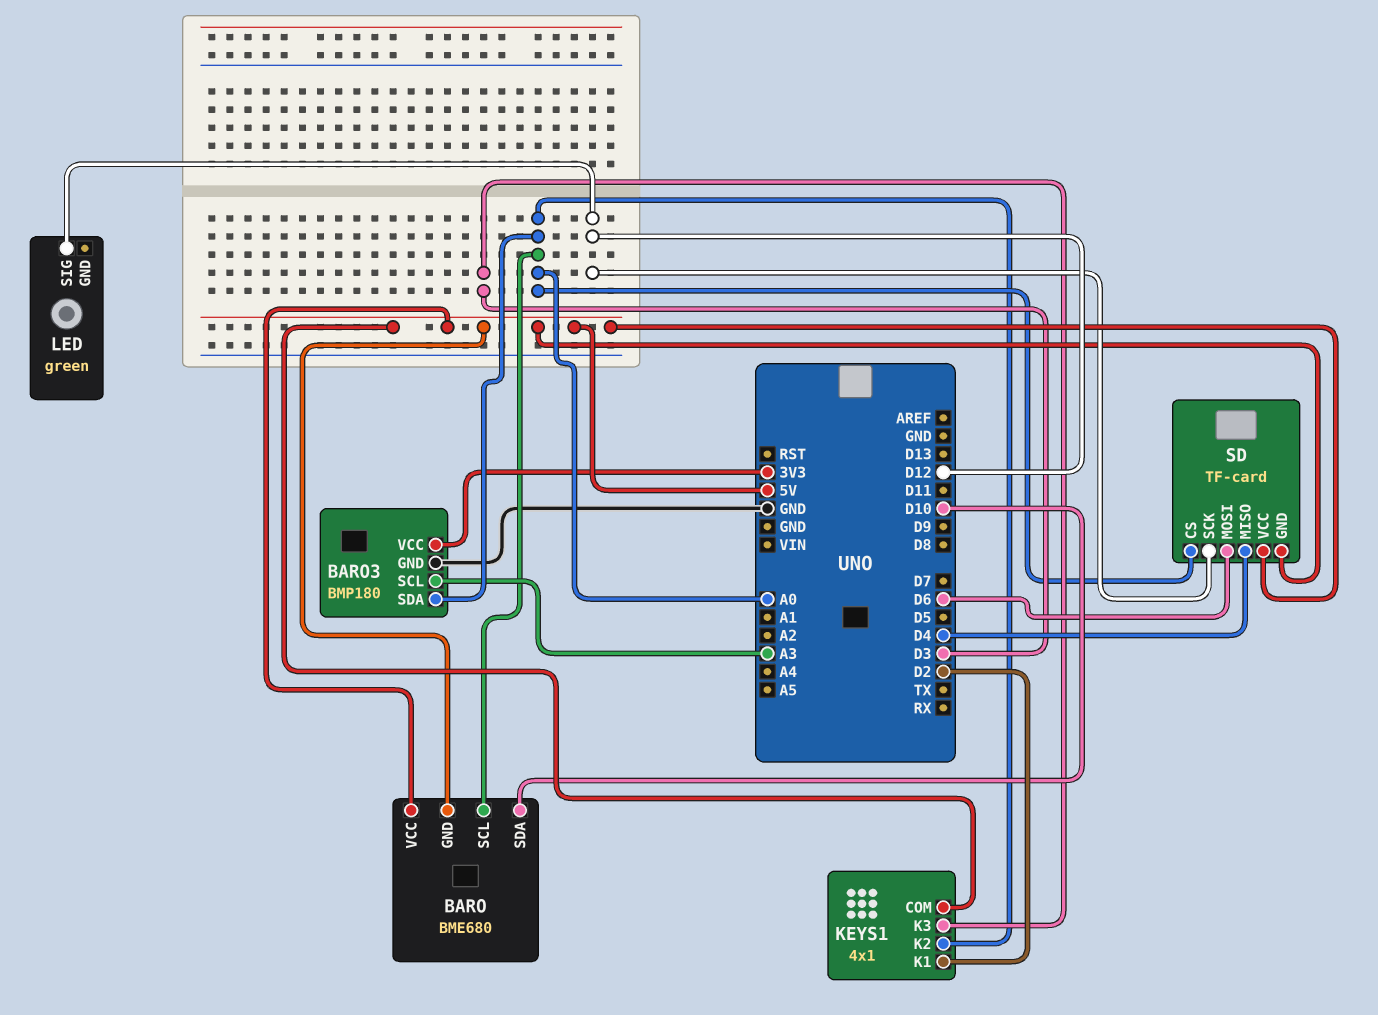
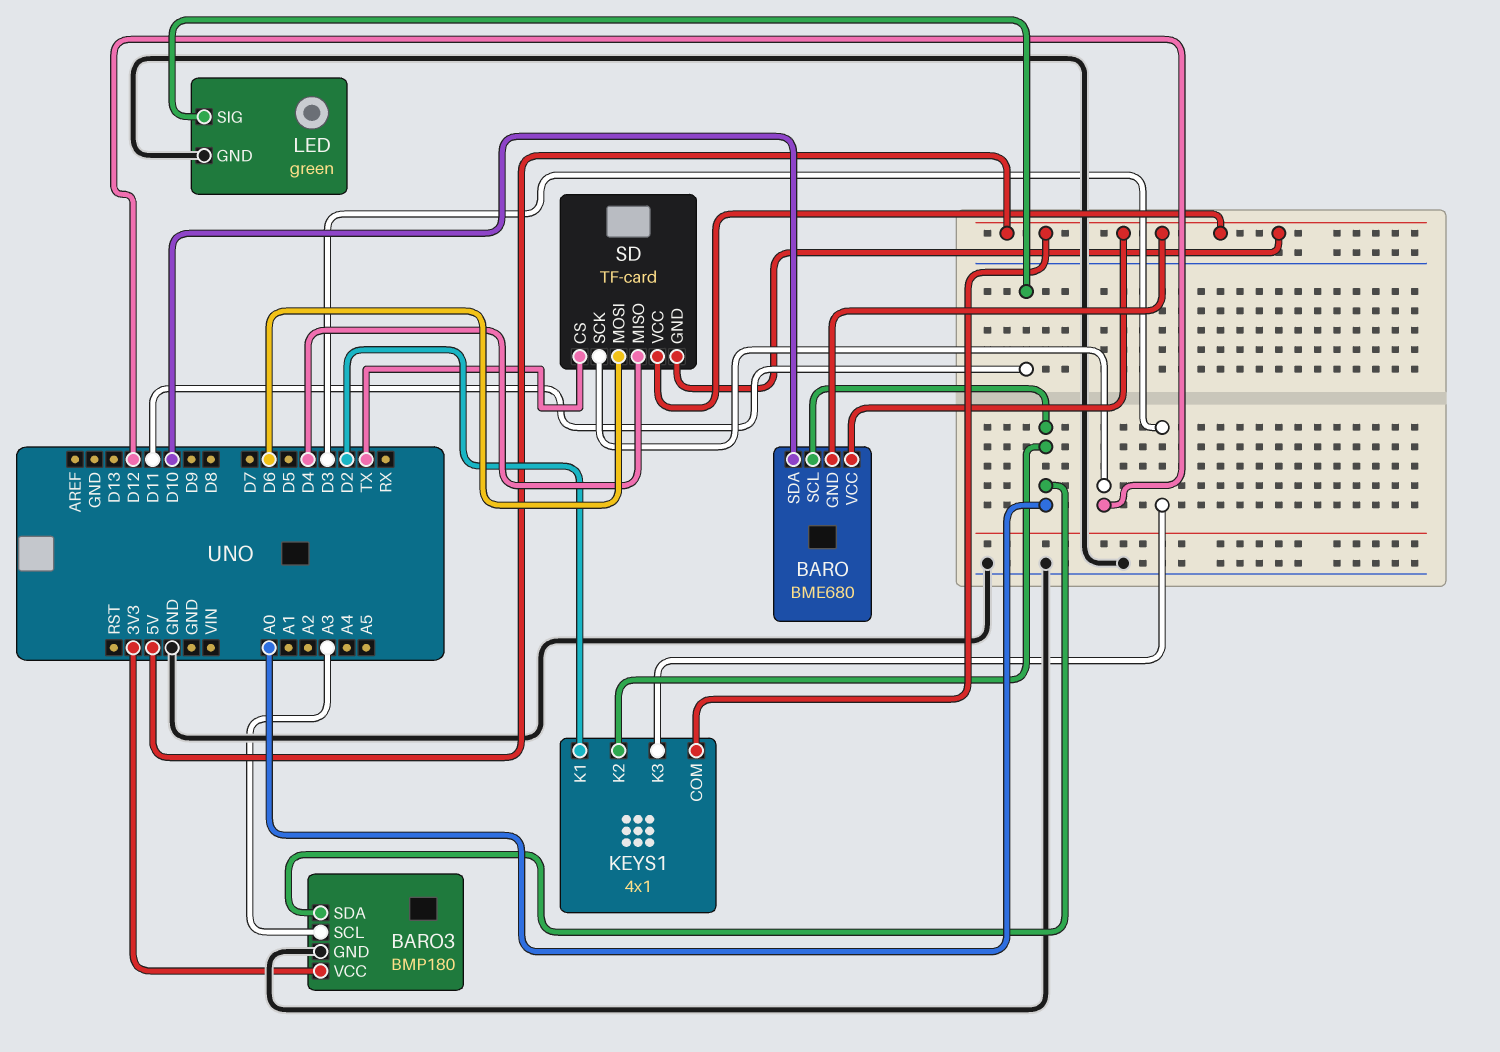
LED pin GND: none -> GND
LED pin SIG: D12 -> D11
SD pin CS: A0 -> TX

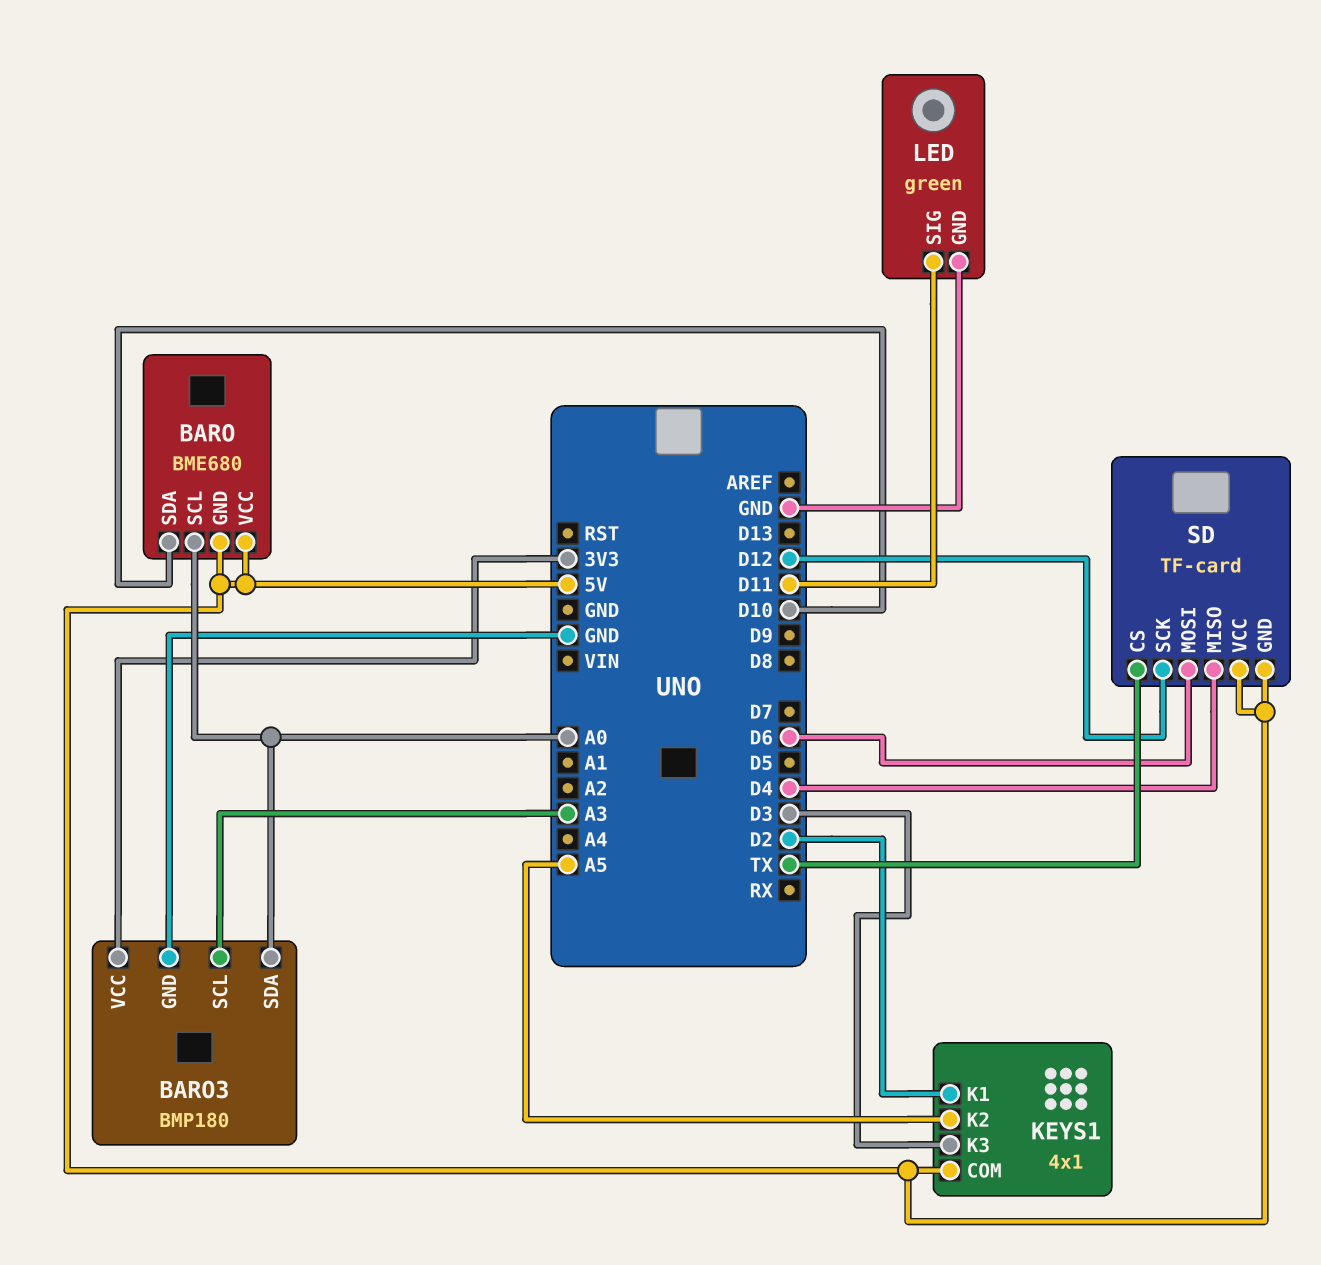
KEYS1 pin K2: A0 -> A5

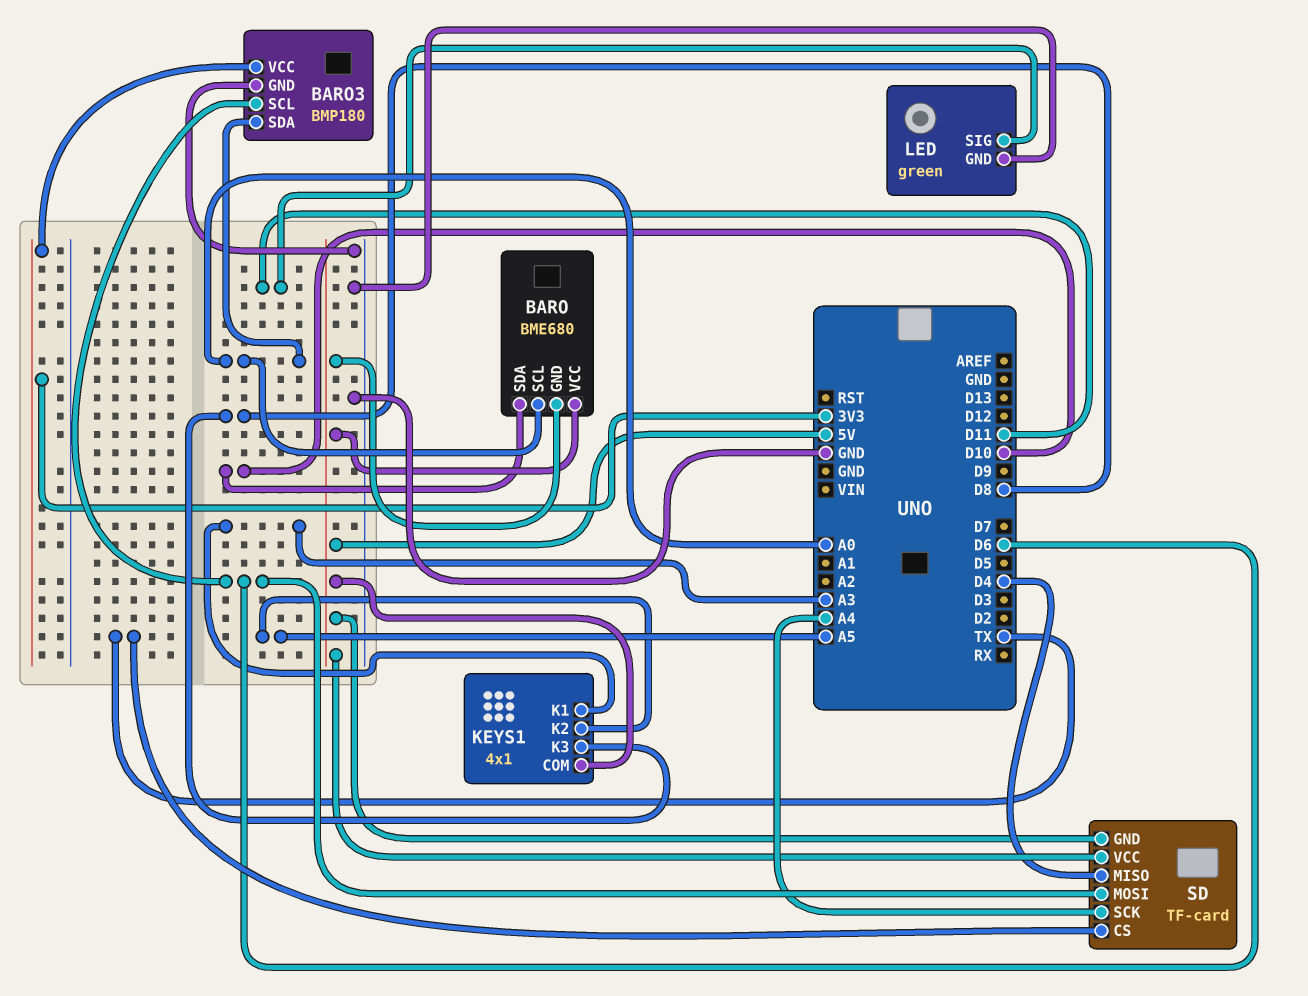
BARO3 pin SCL: A3 -> D6
KEYS1 pin K1: D2 -> A3
KEYS1 pin K3: D3 -> D8
SD pin SCK: D12 -> A4

